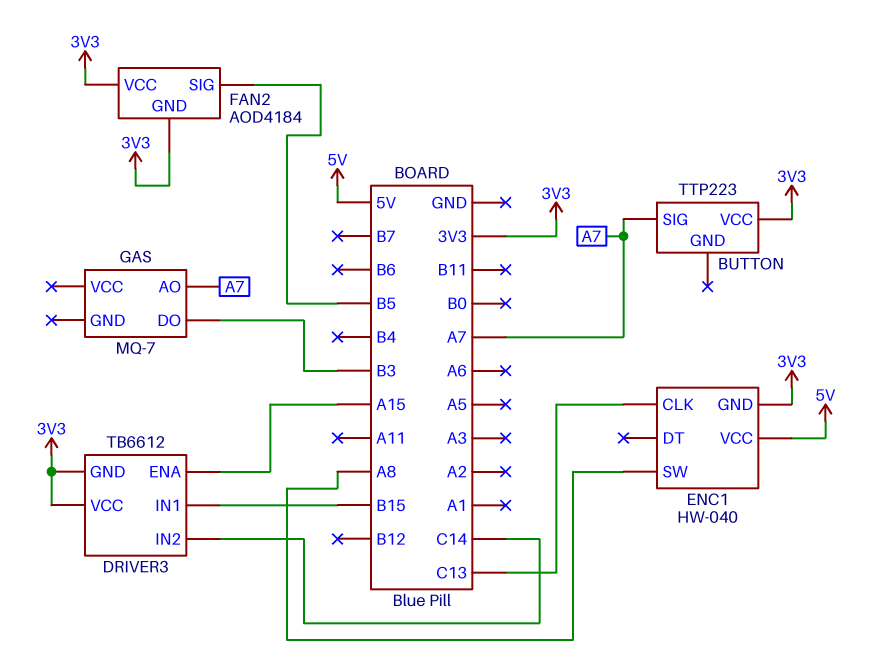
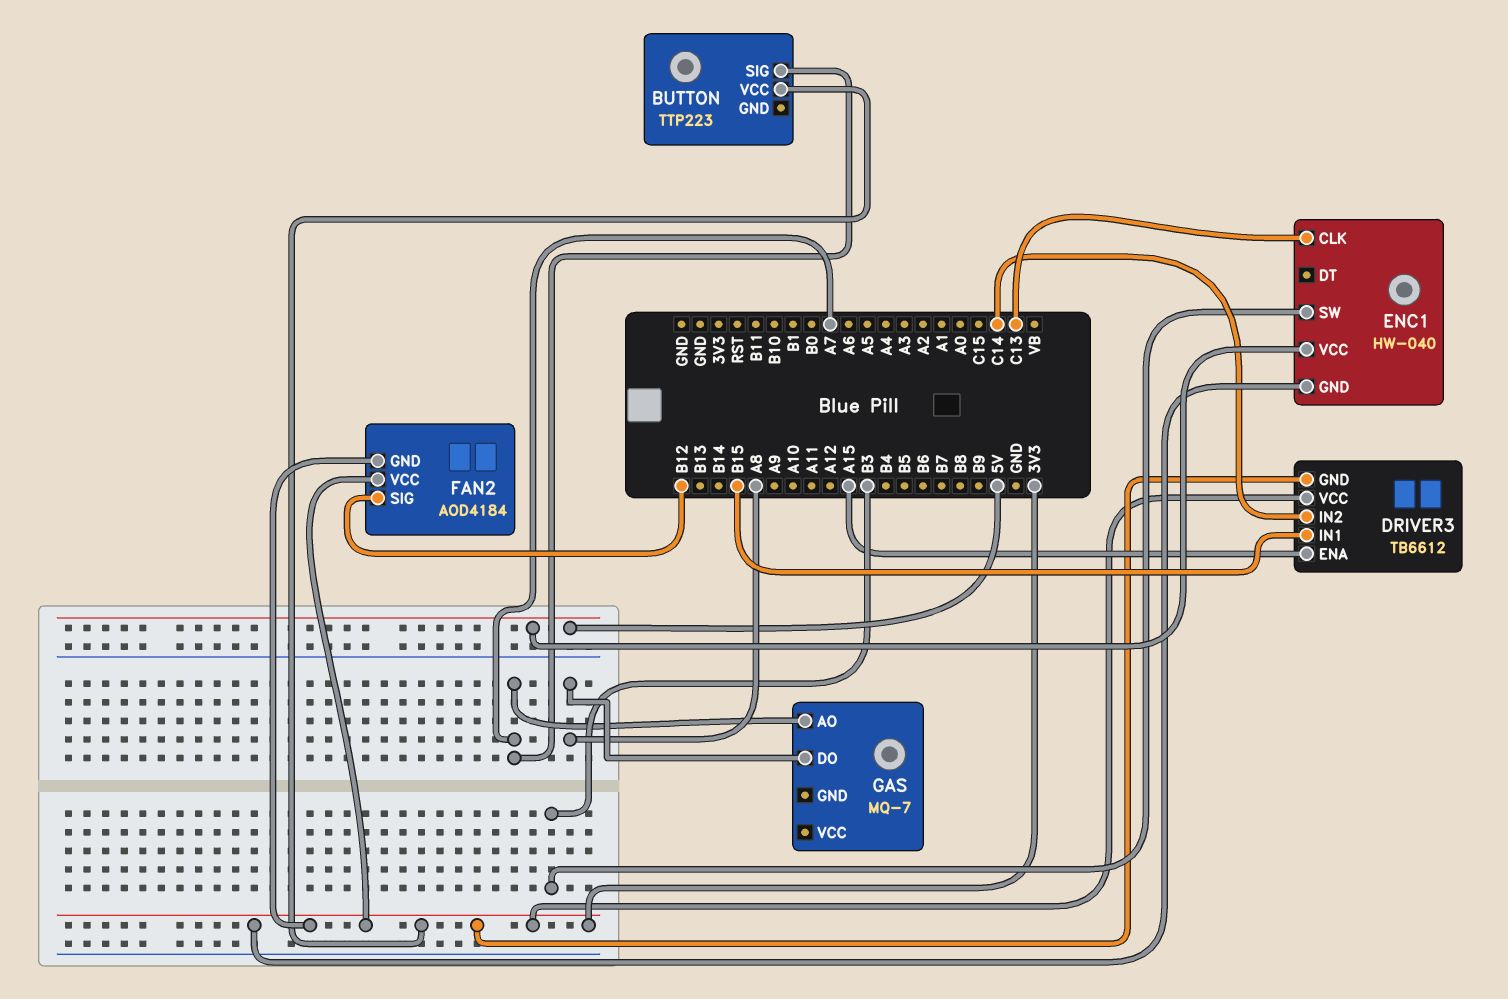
ENC1 pin SW: A8 -> B3
FAN2 pin SIG: B5 -> B12
GAS pin DO: B3 -> A8

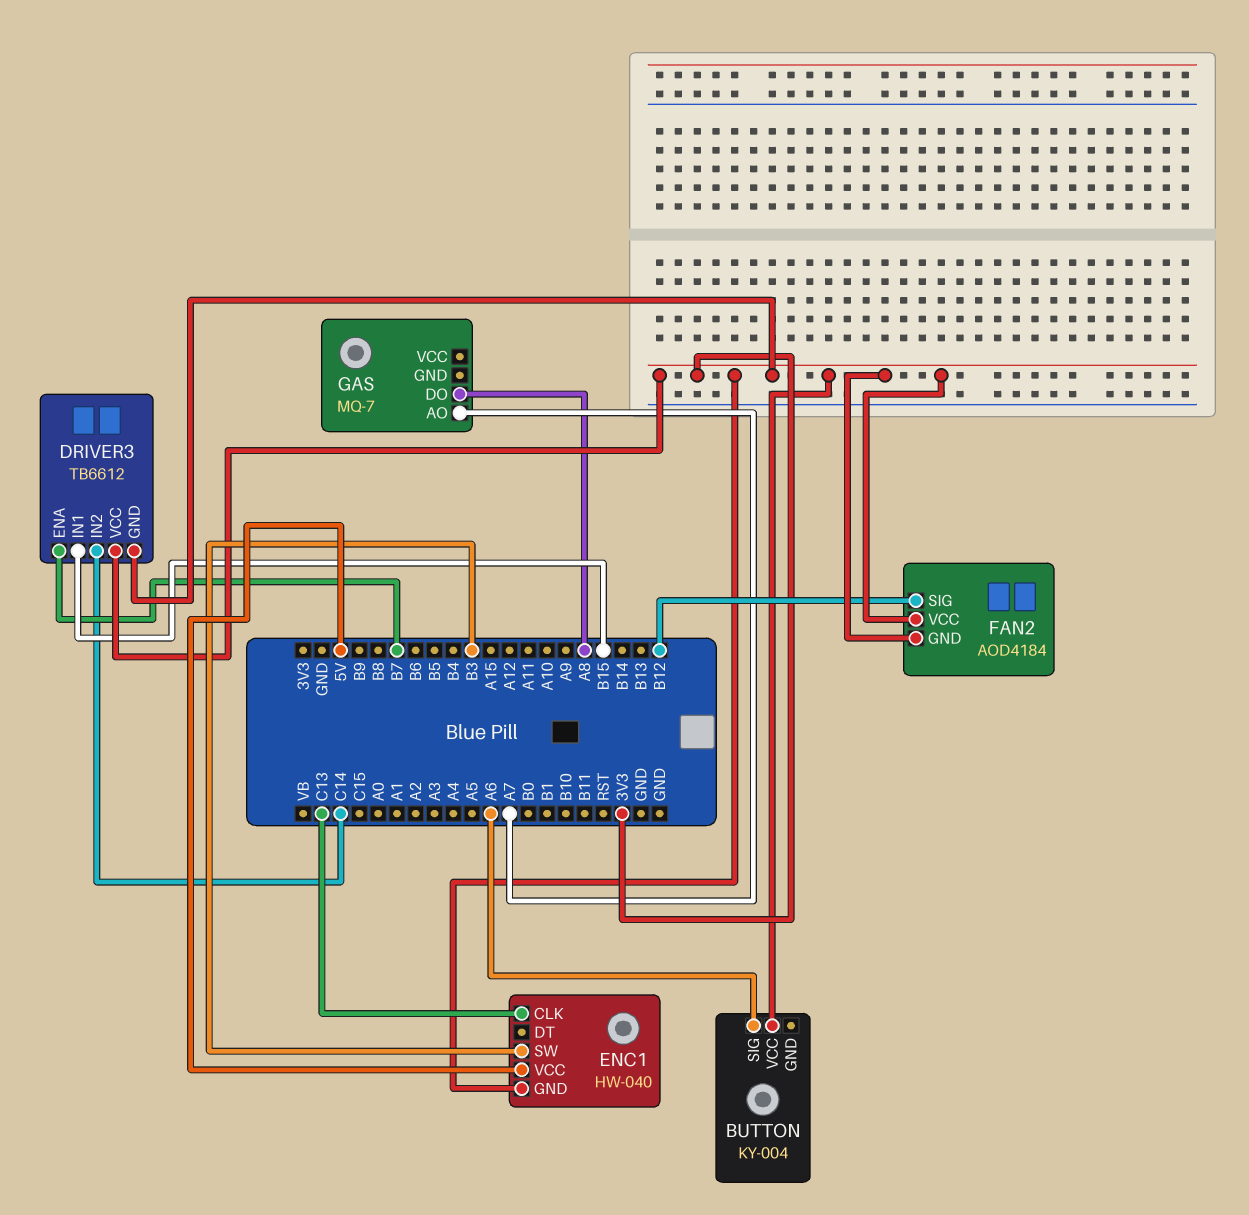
BUTTON: TTP223 -> KY-004
BUTTON pin SIG: A7 -> A6
DRIVER3 pin ENA: A15 -> B7

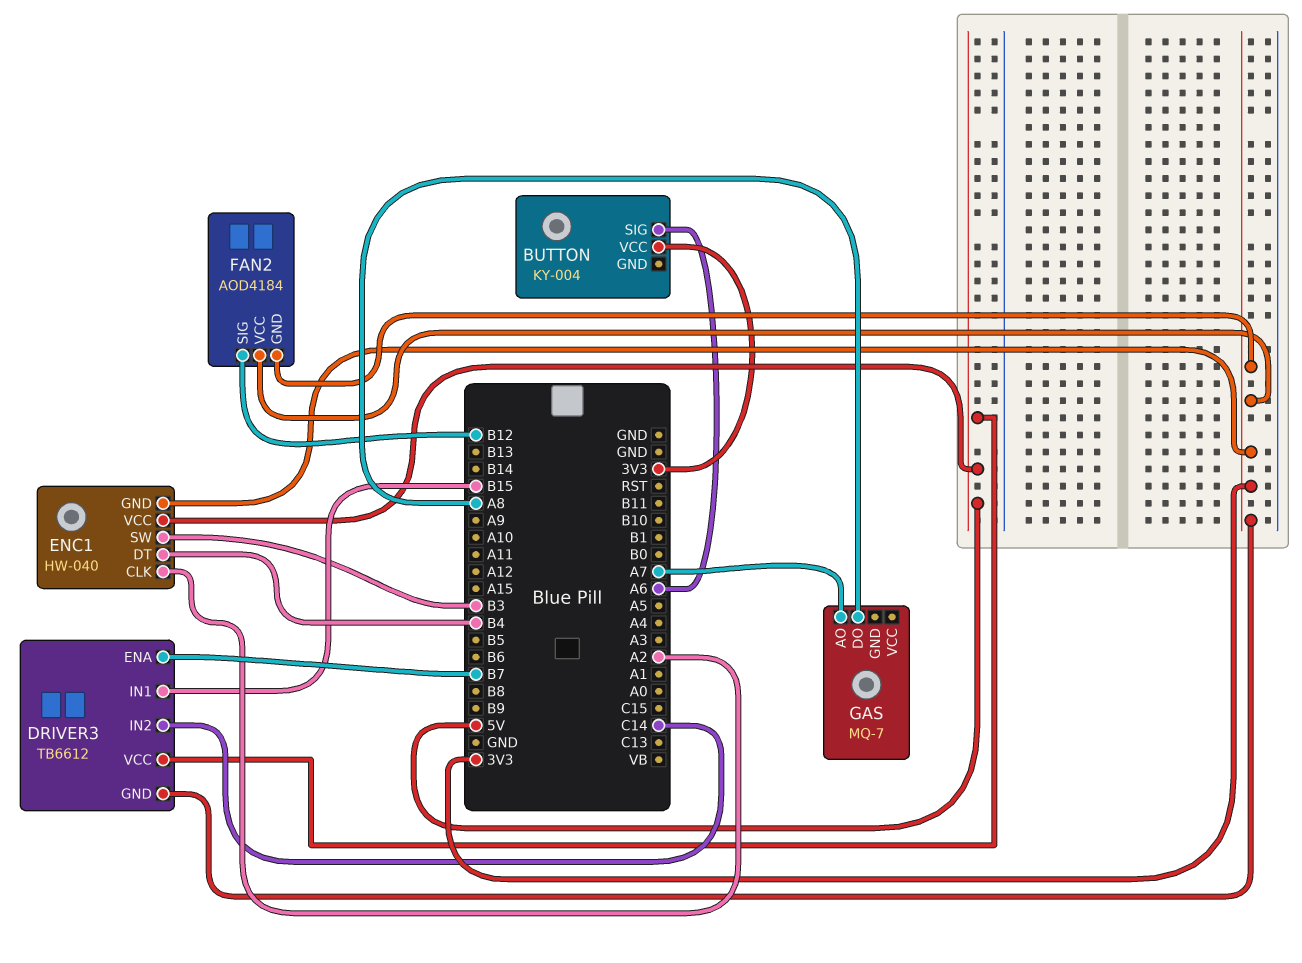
DRIVER3 pin VCC: 3V3 -> 5V
ENC1 pin CLK: C13 -> A2
ENC1 pin DT: none -> B4

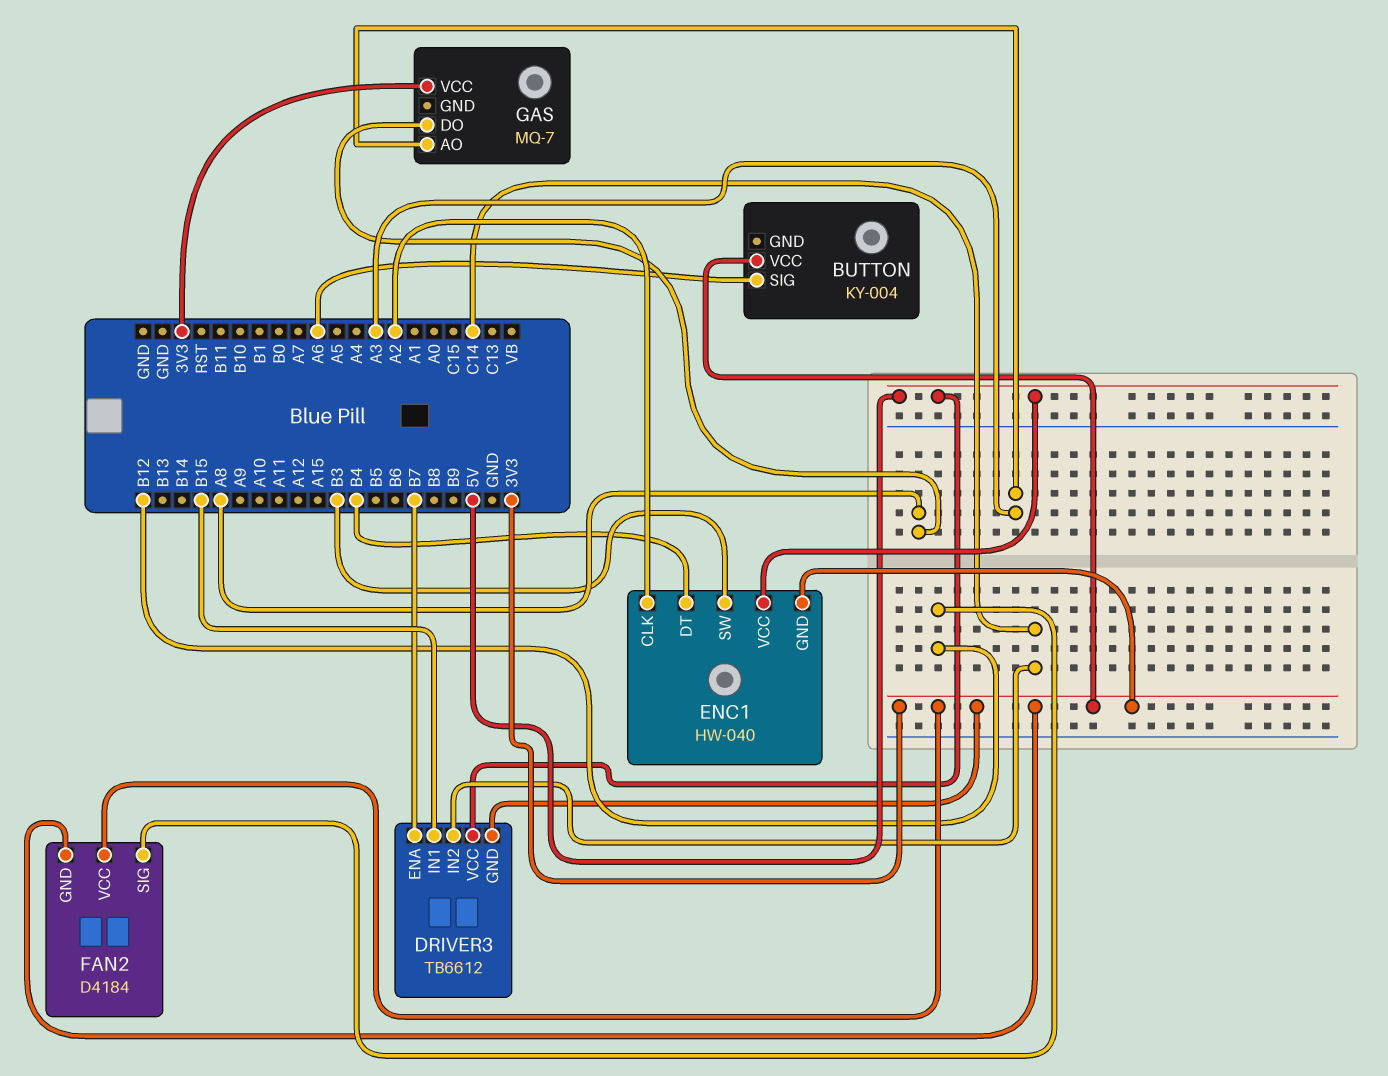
FAN2: AOD4184 -> D4184
GAS pin AO: A7 -> A3
GAS pin VCC: none -> 3V3

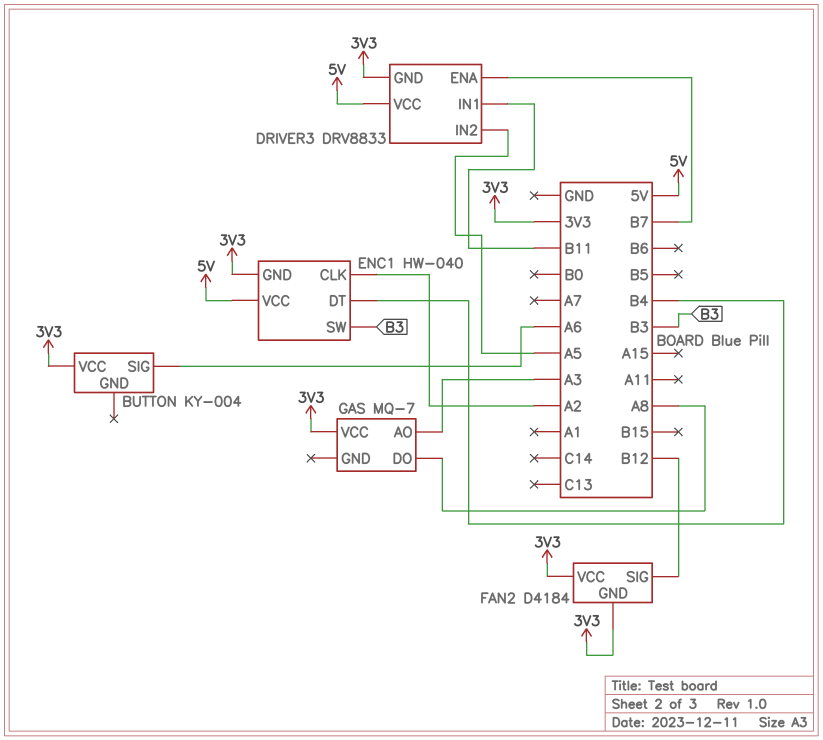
DRIVER3: TB6612 -> DRV8833
DRIVER3 pin IN1: B15 -> B11
DRIVER3 pin IN2: C14 -> A5

